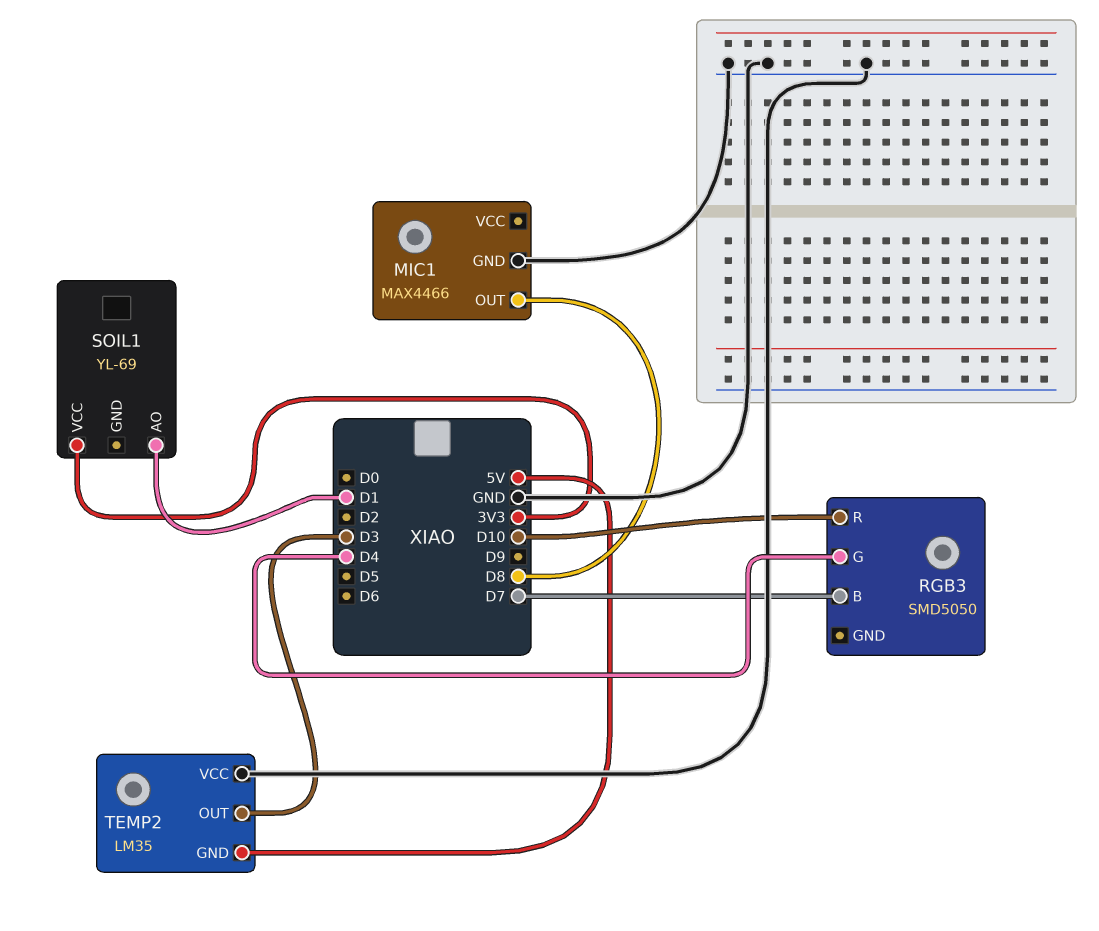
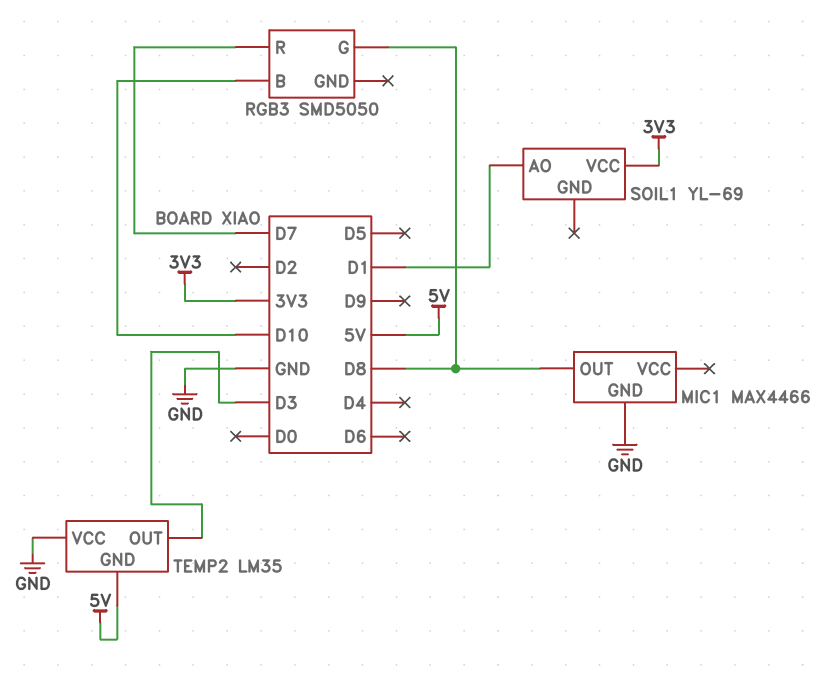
RGB3 pin B: D7 -> D10
RGB3 pin G: D4 -> D8
RGB3 pin R: D10 -> D7

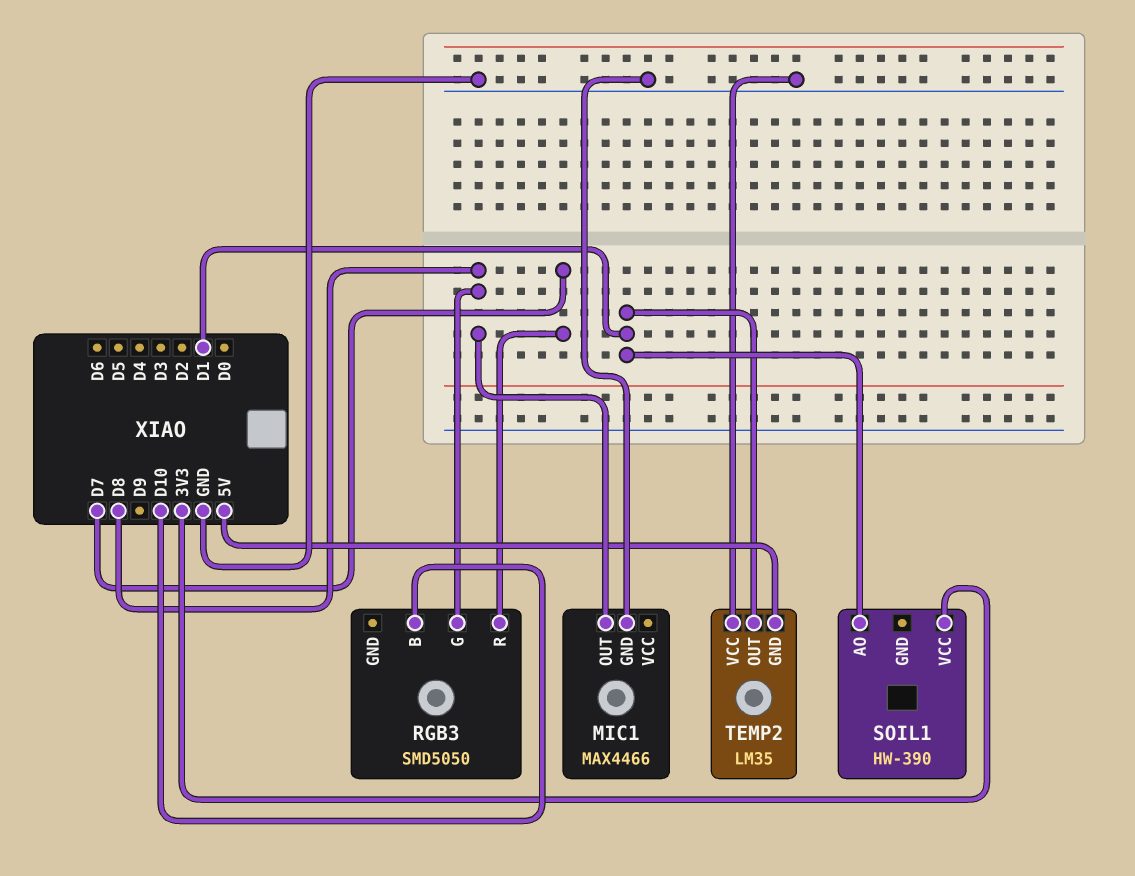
SOIL1: YL-69 -> HW-390
TEMP2 pin OUT: D3 -> D1

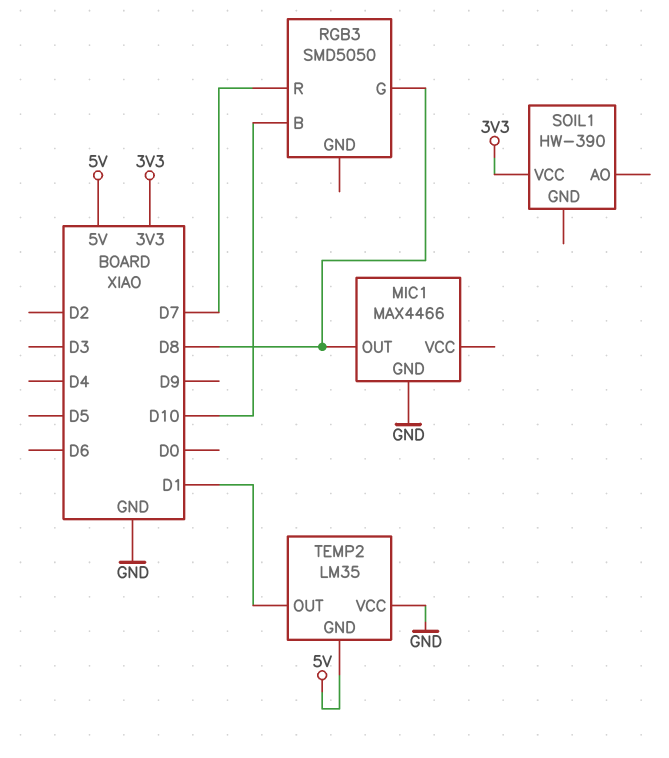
SOIL1 pin AO: D1 -> none

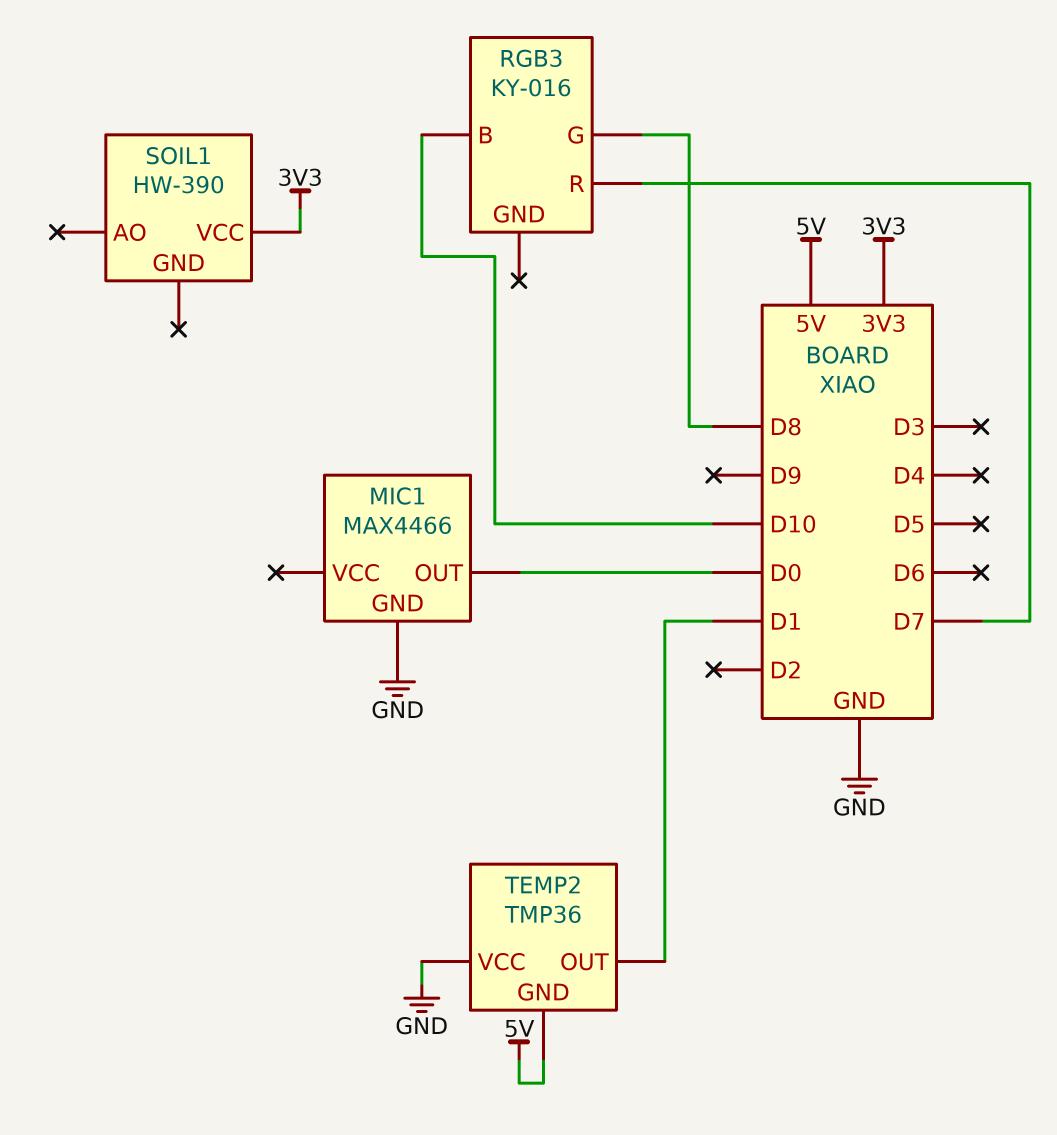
MIC1 pin OUT: D8 -> D0
RGB3: SMD5050 -> KY-016
TEMP2: LM35 -> TMP36

